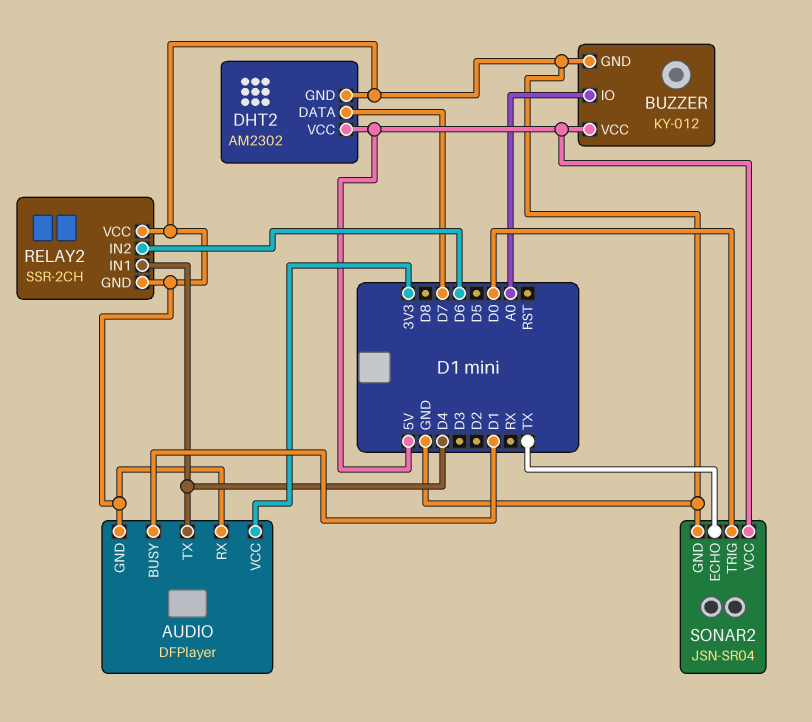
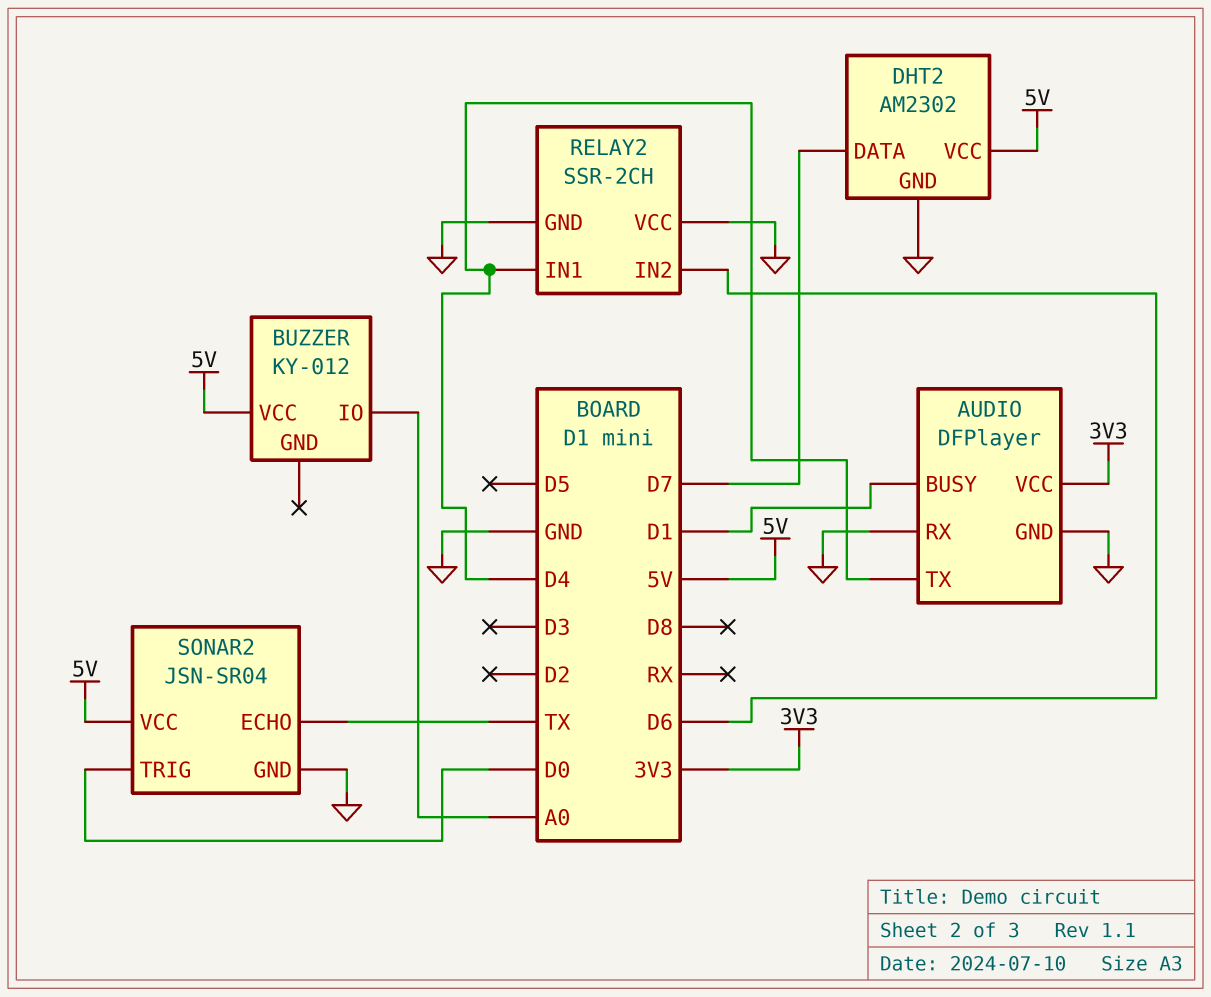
BUZZER pin GND: GND -> none

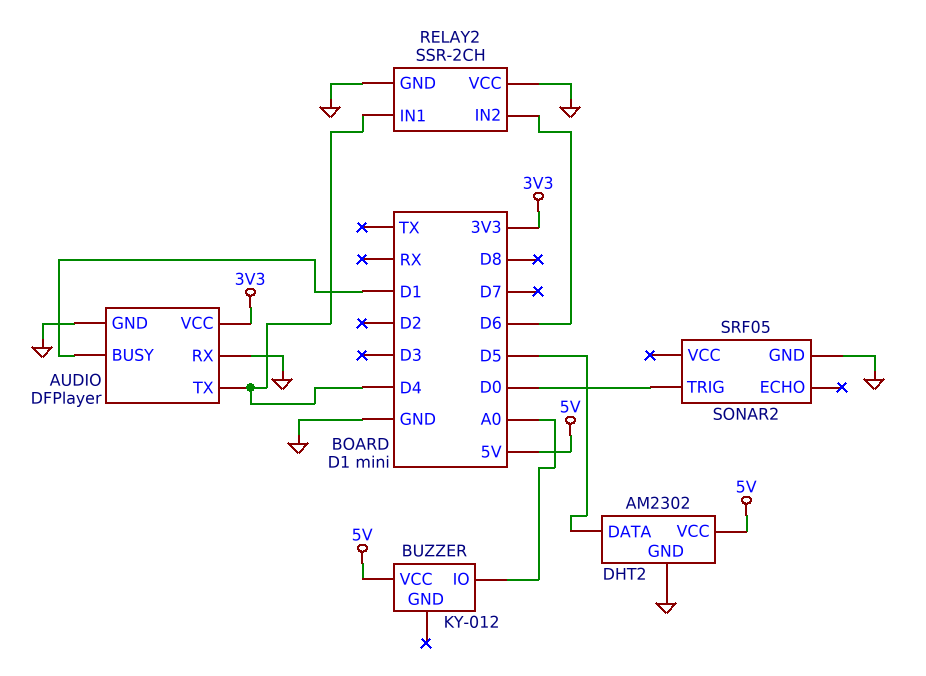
DHT2 pin DATA: D7 -> D5
SONAR2: JSN-SR04 -> SRF05
SONAR2 pin ECHO: TX -> none
SONAR2 pin VCC: 5V -> none

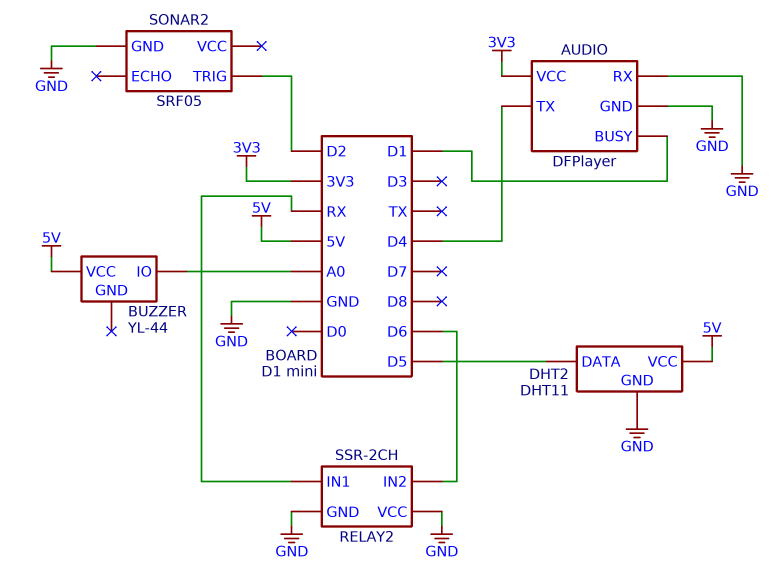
BUZZER: KY-012 -> YL-44
DHT2: AM2302 -> DHT11
RELAY2 pin IN1: D4 -> RX
SONAR2 pin TRIG: D0 -> D2

